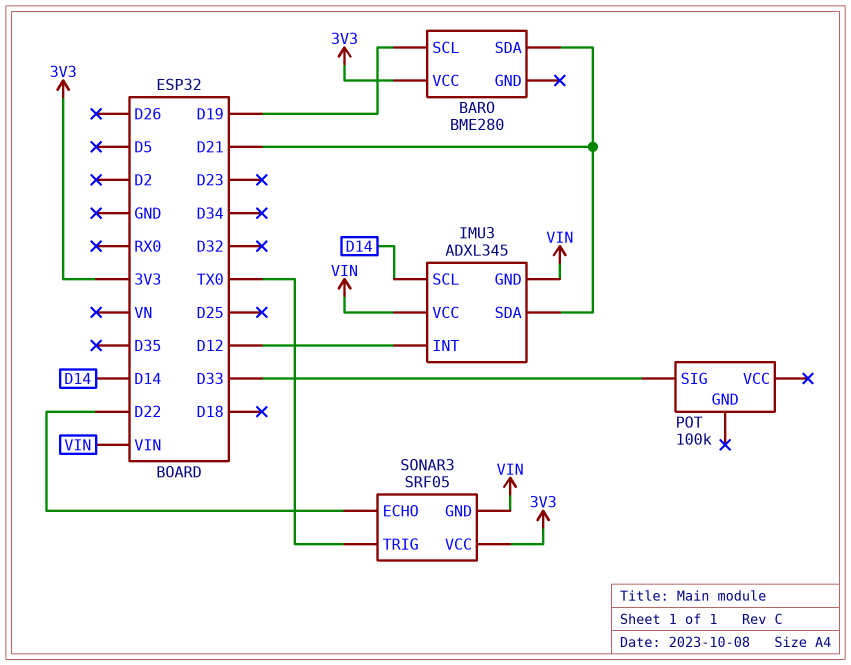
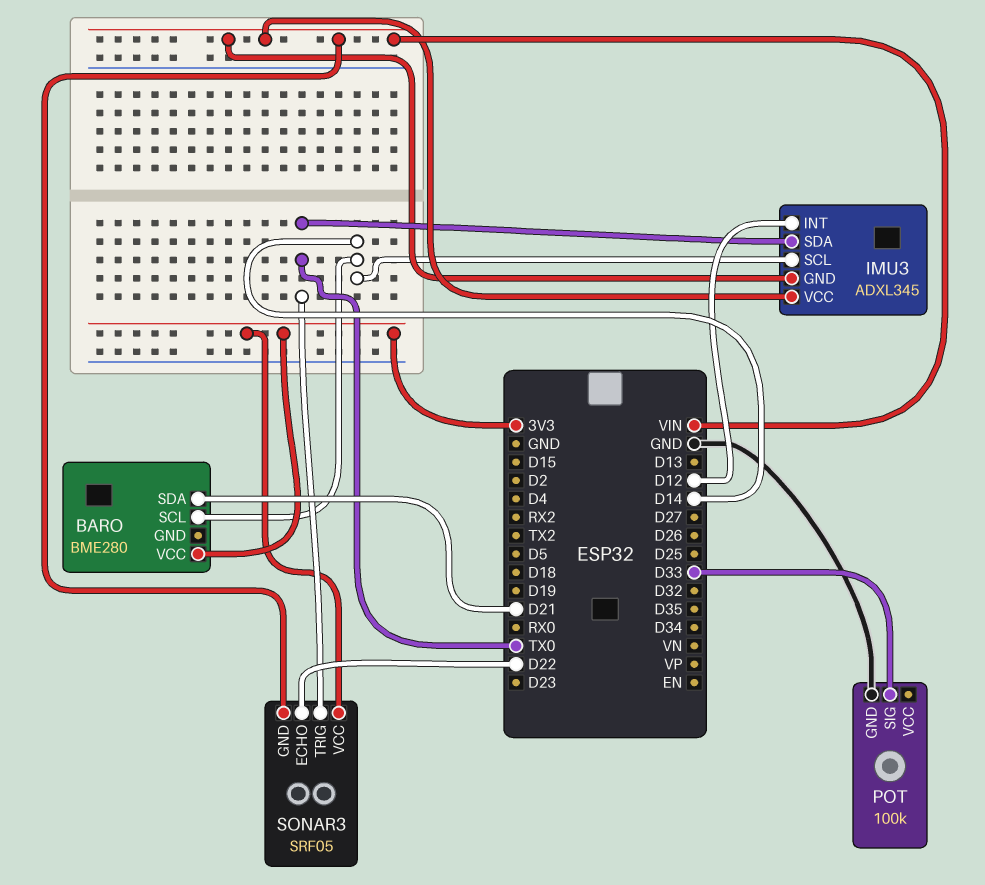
BARO pin SCL: D19 -> D14
IMU3 pin SDA: D21 -> TX0
POT pin GND: none -> GND

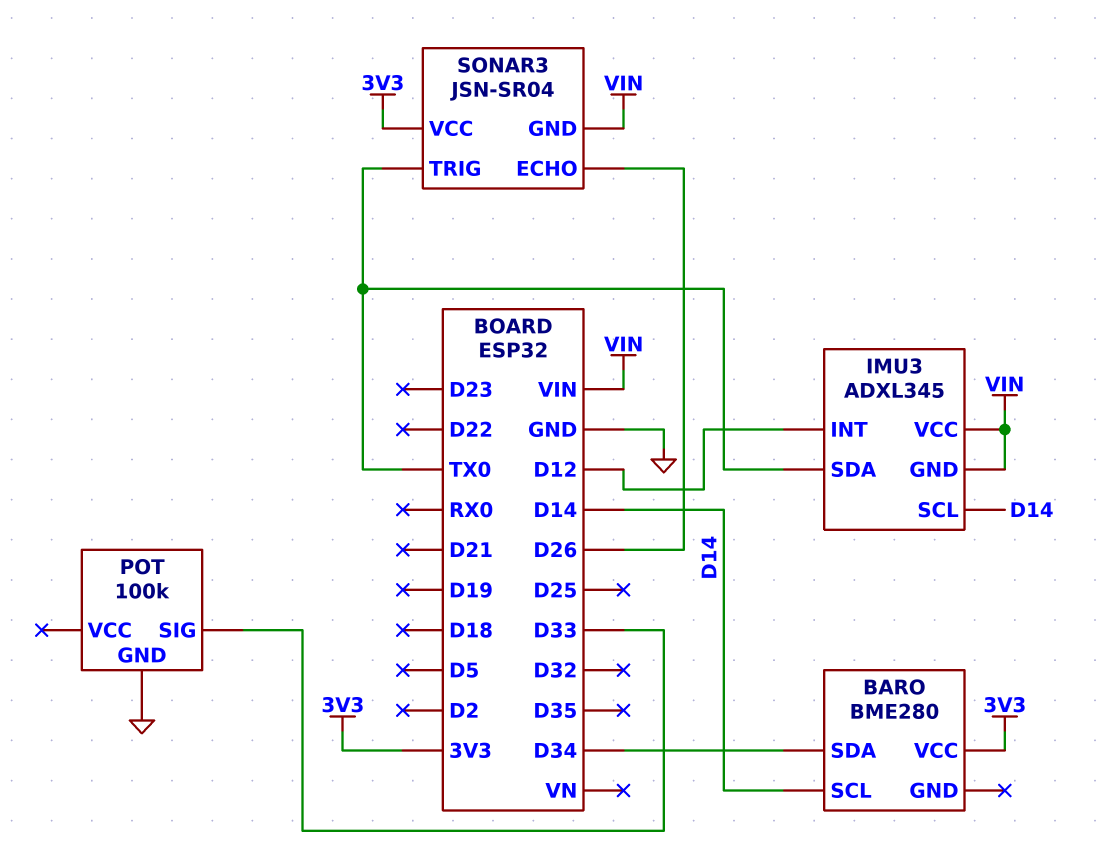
BARO pin SDA: D21 -> D34
SONAR3: SRF05 -> JSN-SR04
SONAR3 pin ECHO: D22 -> D26

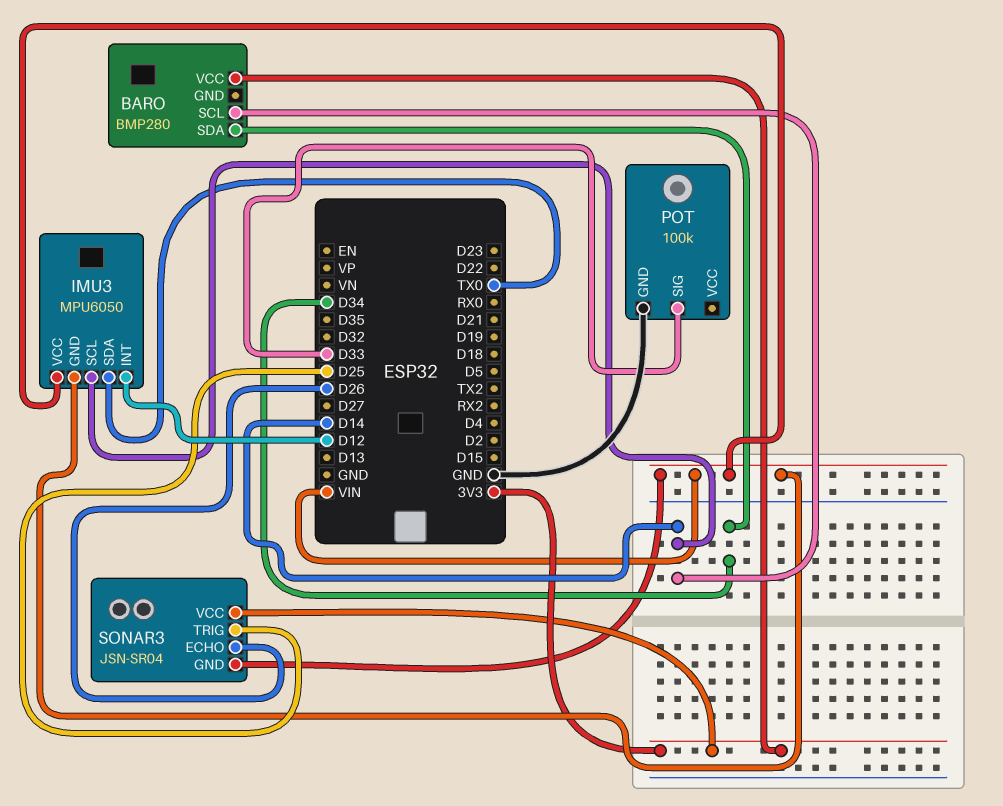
BARO: BME280 -> BMP280
IMU3: ADXL345 -> MPU6050
SONAR3 pin TRIG: TX0 -> D25

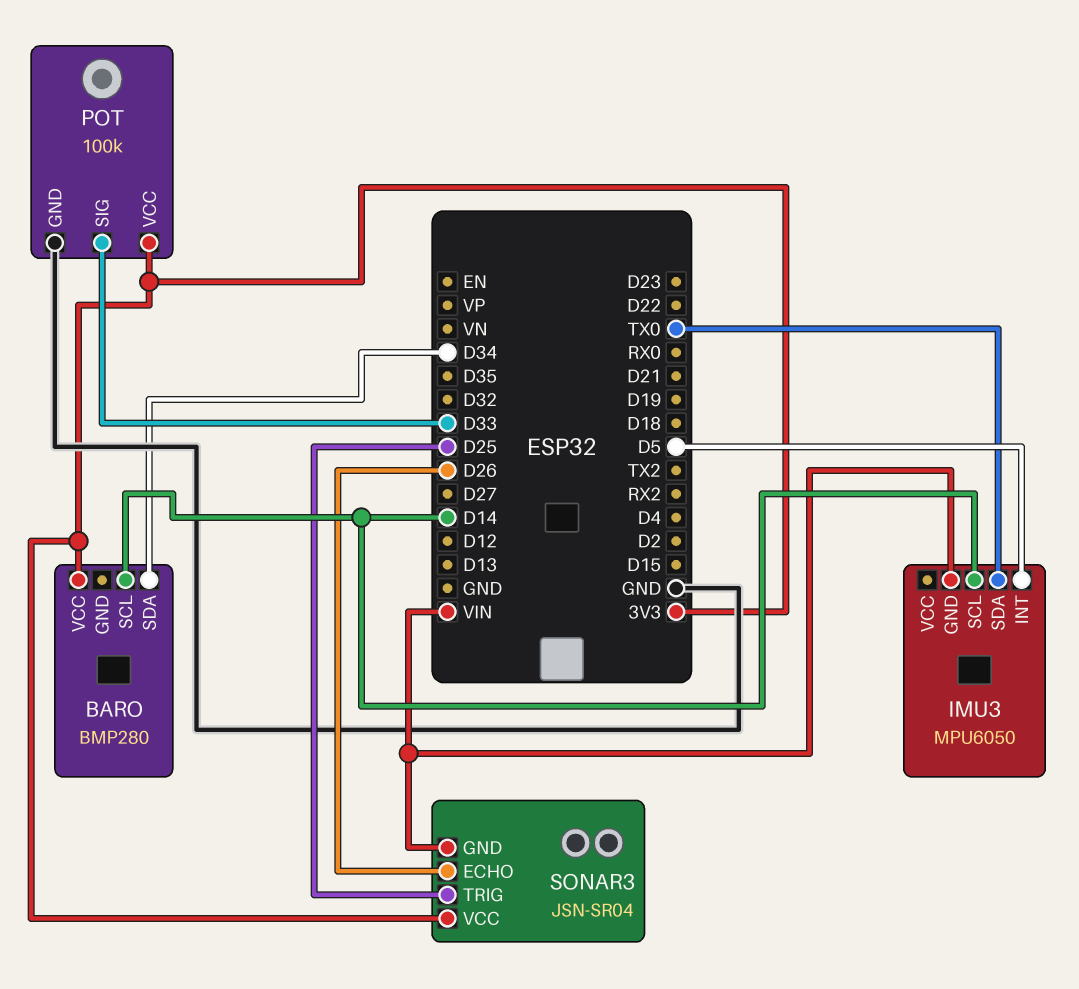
IMU3 pin INT: D12 -> D5
IMU3 pin VCC: VIN -> none
POT pin VCC: none -> 3V3

